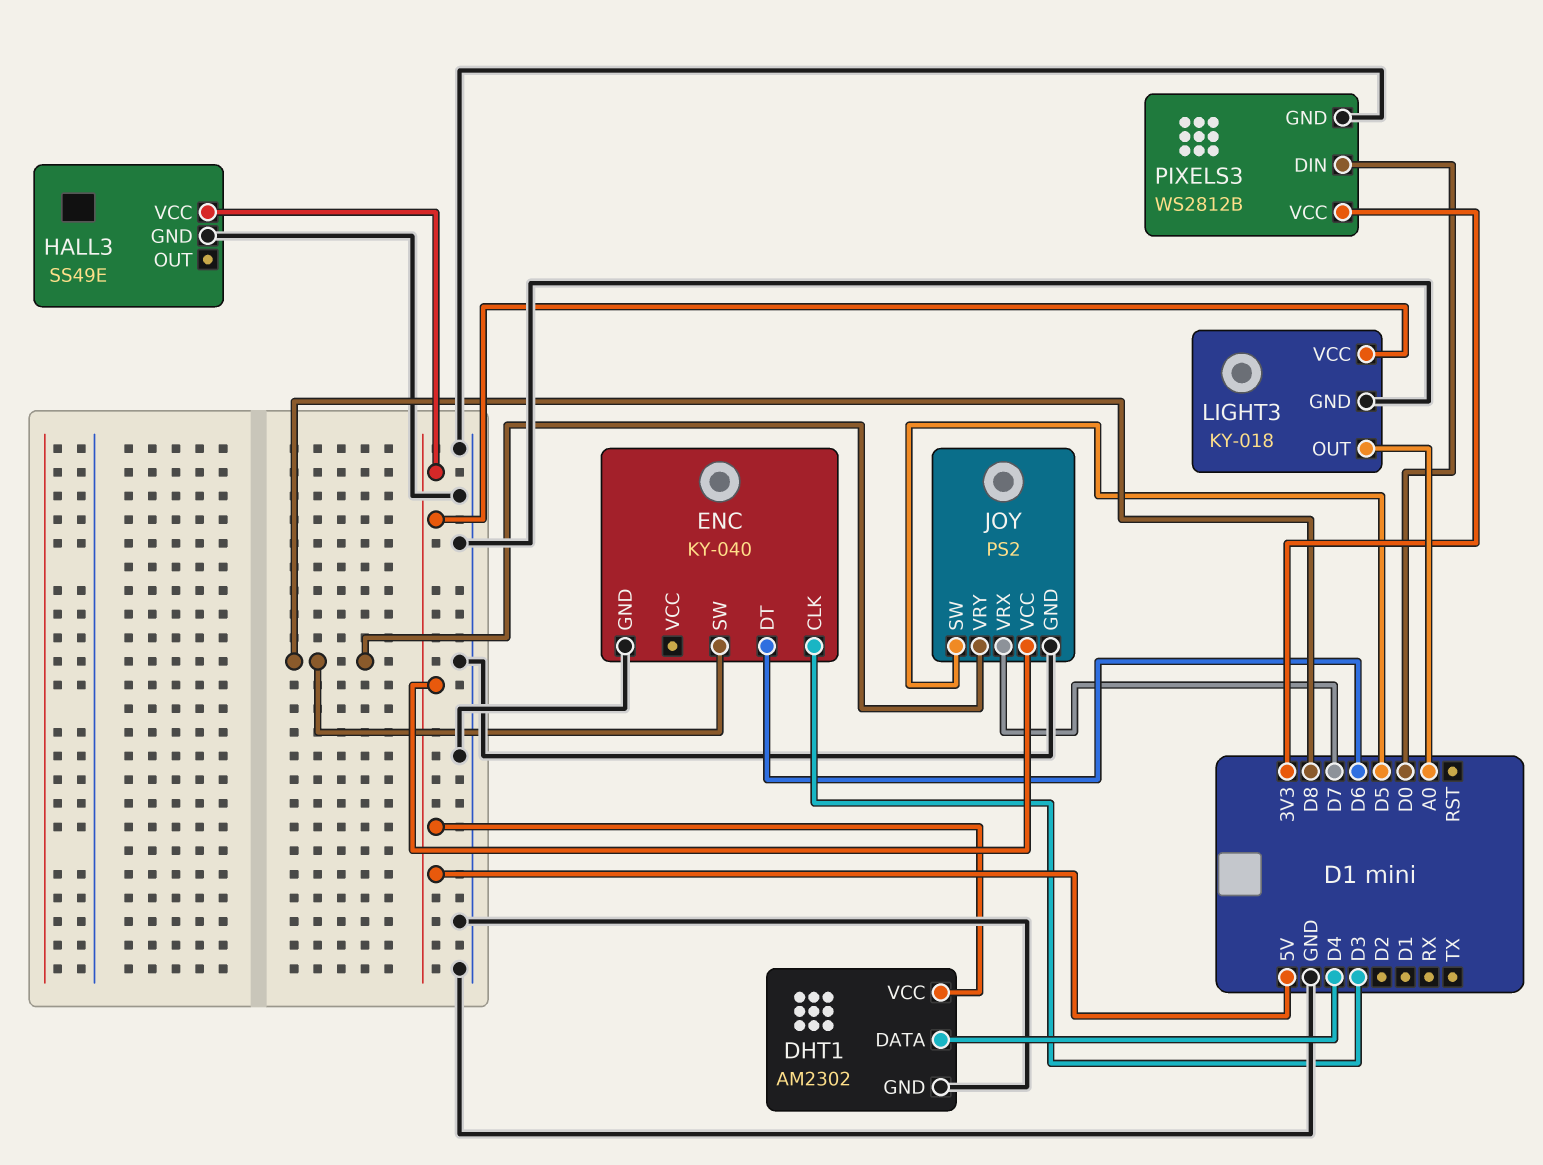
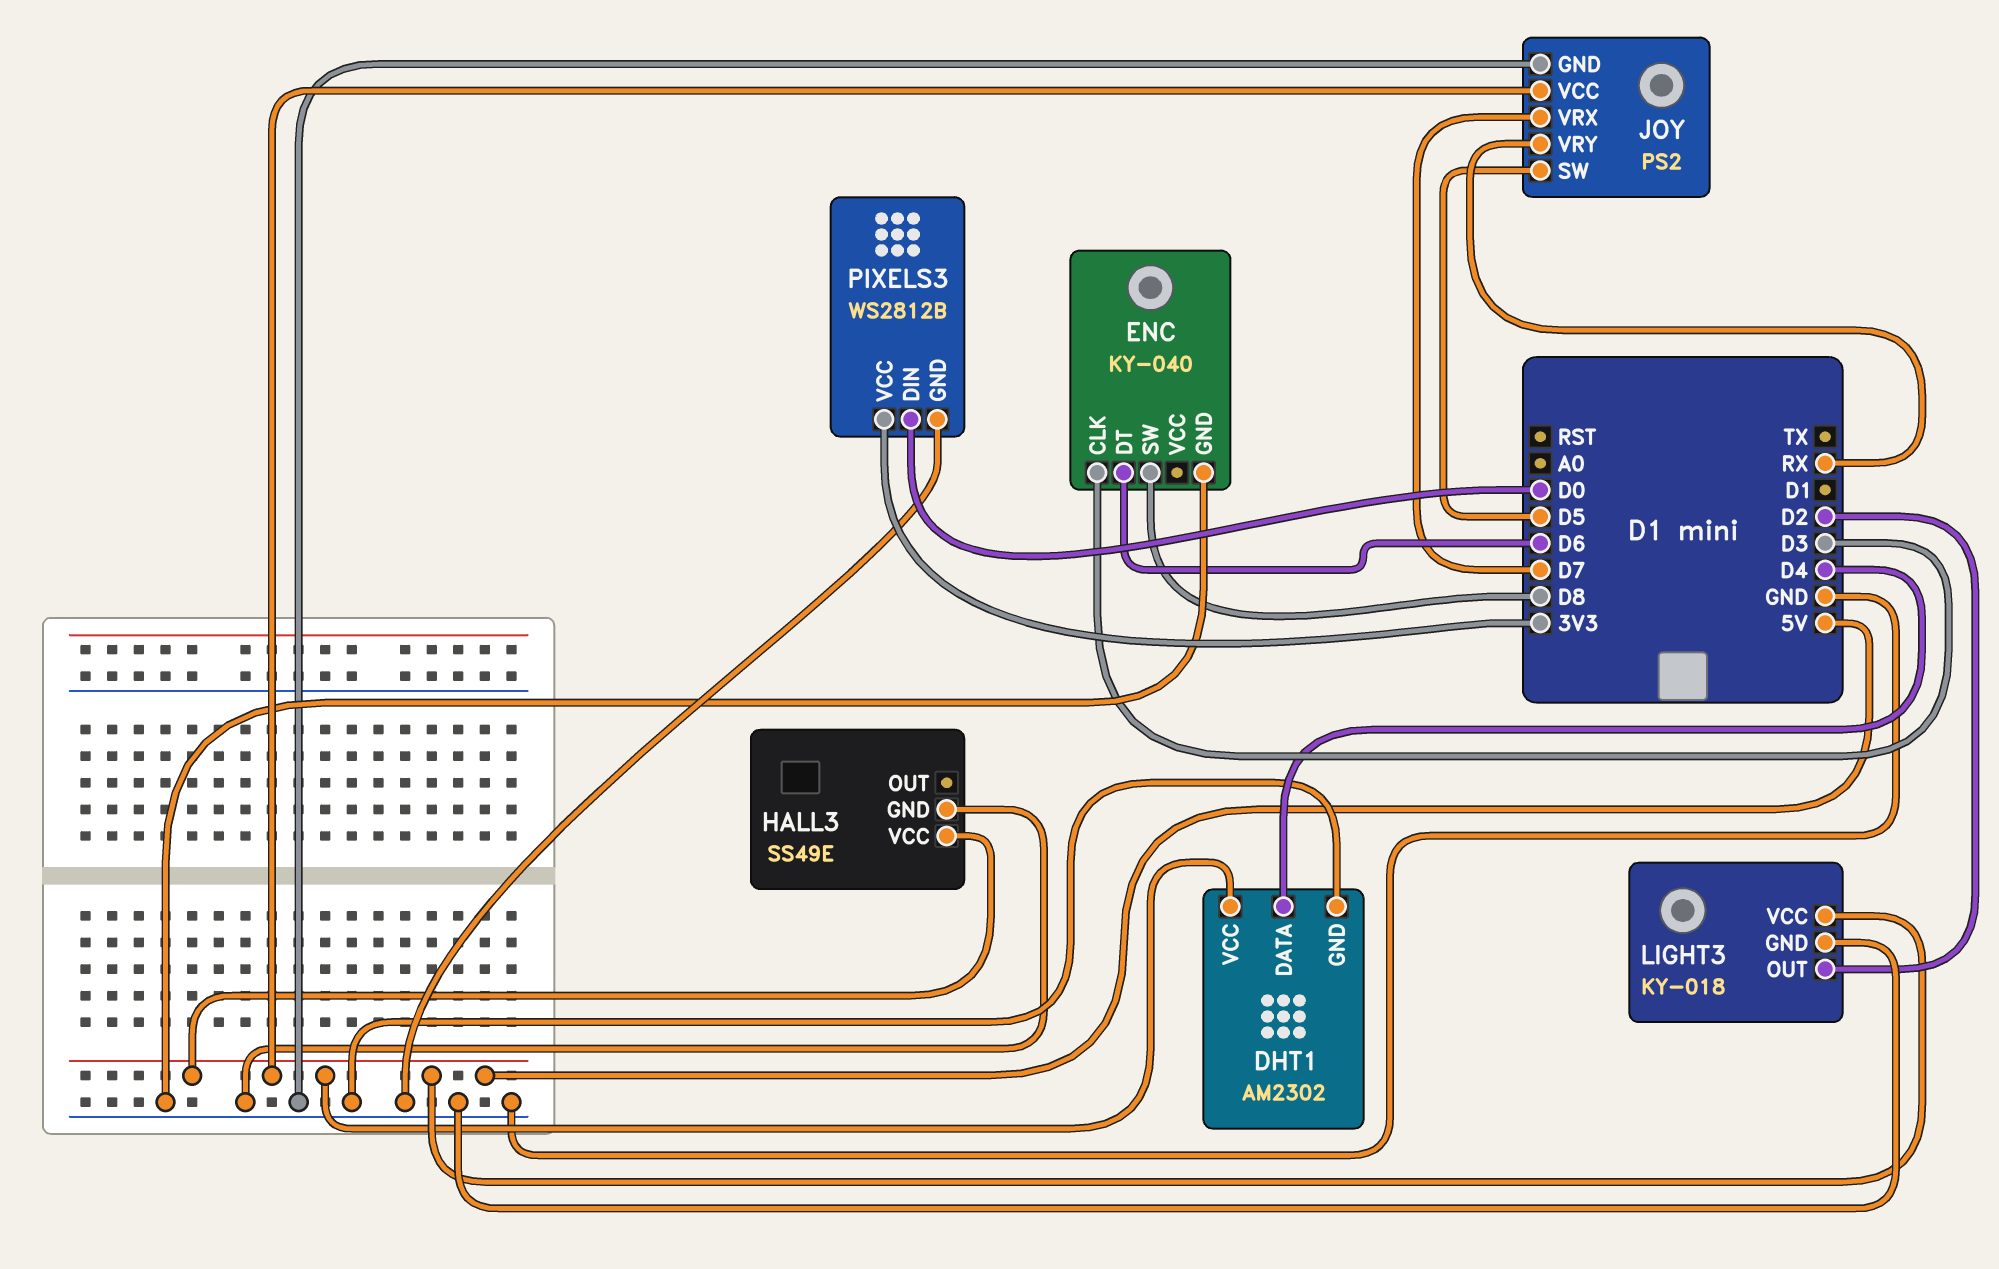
JOY pin VRY: D8 -> RX
LIGHT3 pin OUT: A0 -> D2

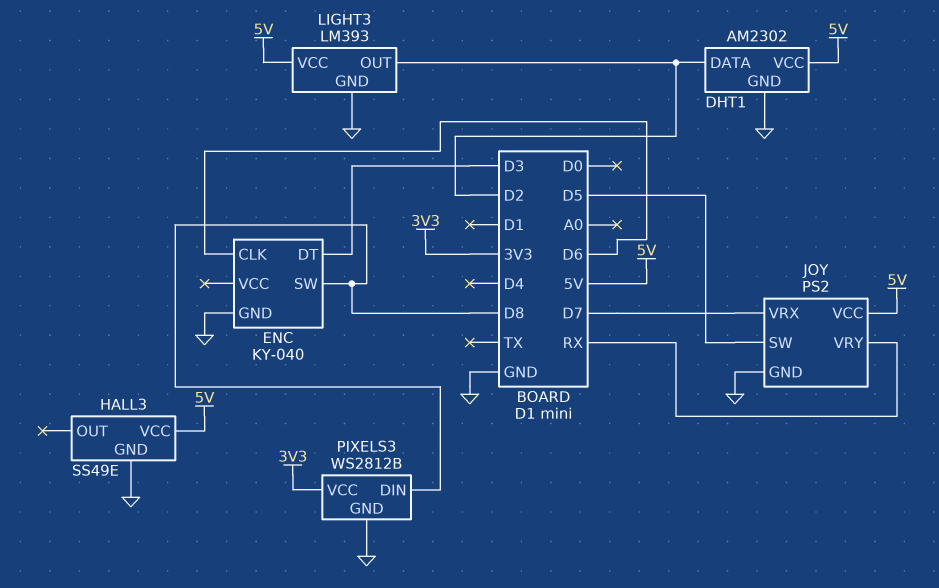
DHT1 pin DATA: D4 -> D2
ENC pin CLK: D3 -> D6
ENC pin DT: D6 -> D3
LIGHT3: KY-018 -> LM393
PIXELS3 pin DIN: D0 -> D8

